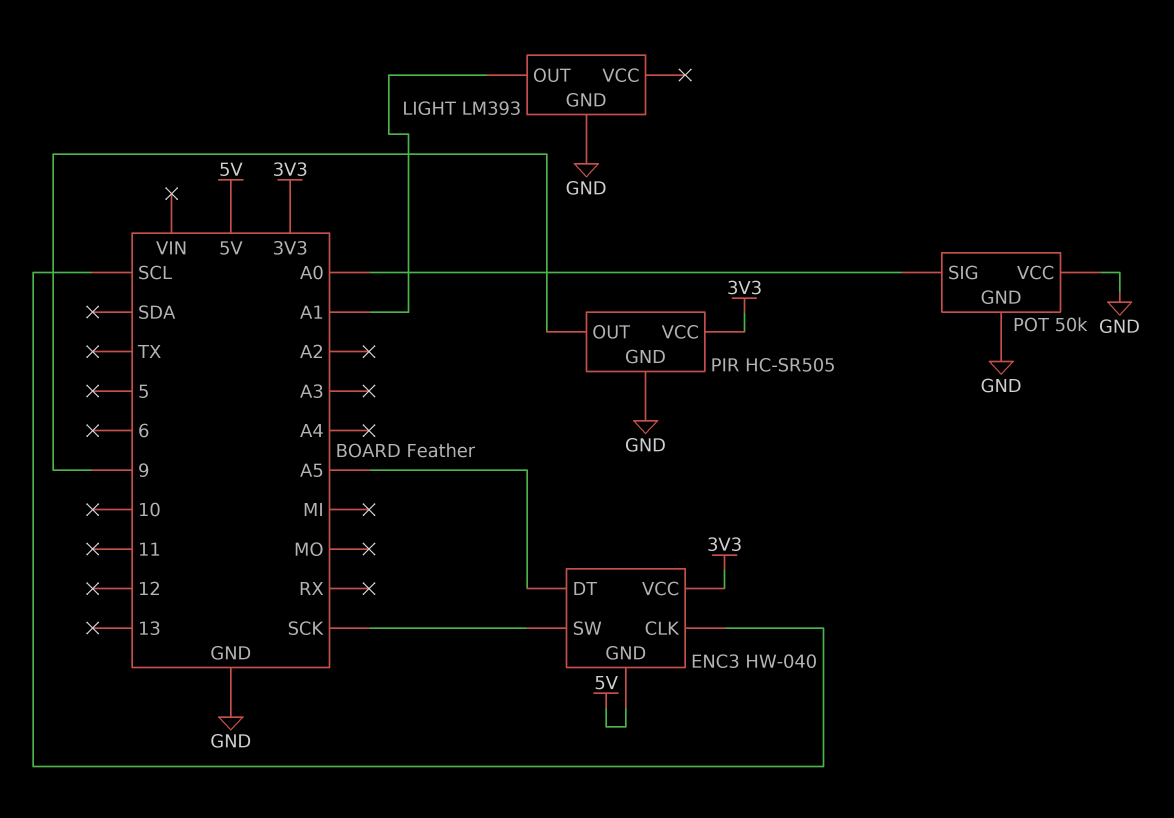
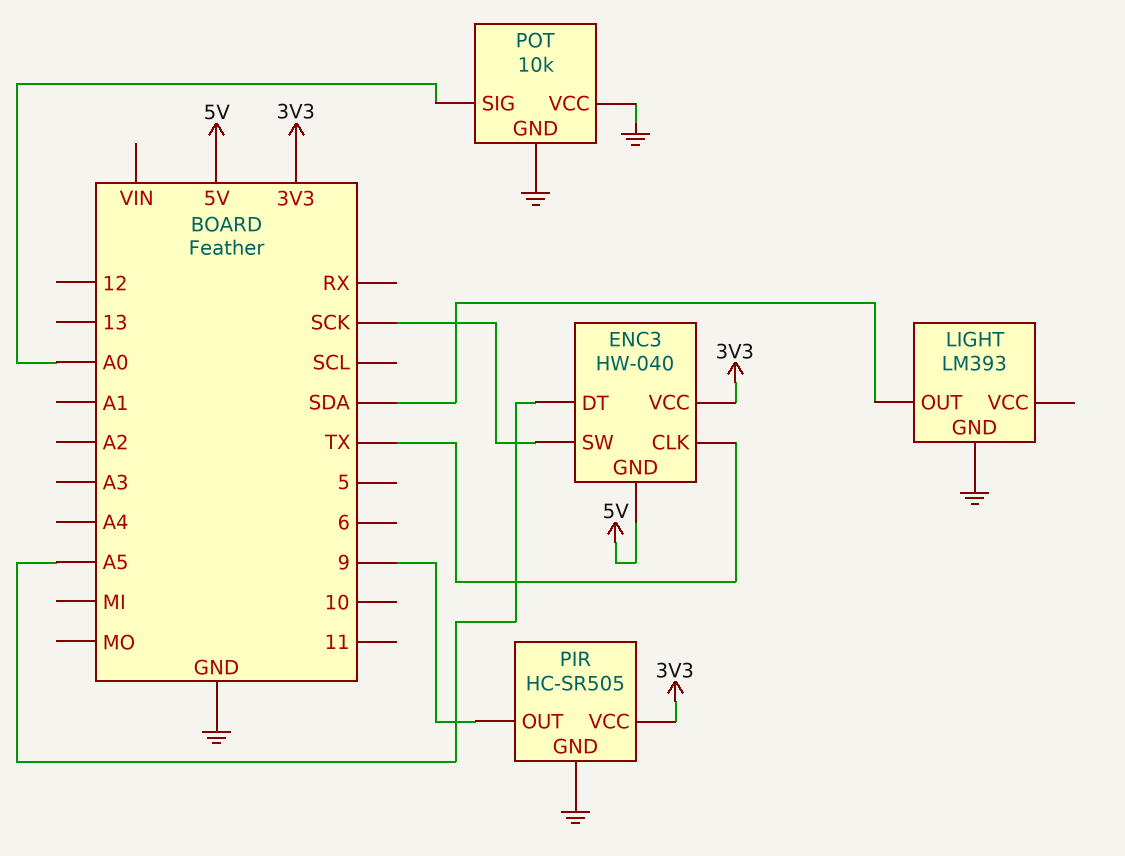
ENC3 pin CLK: SCL -> TX
LIGHT pin OUT: A1 -> SDA
POT: 50k -> 10k

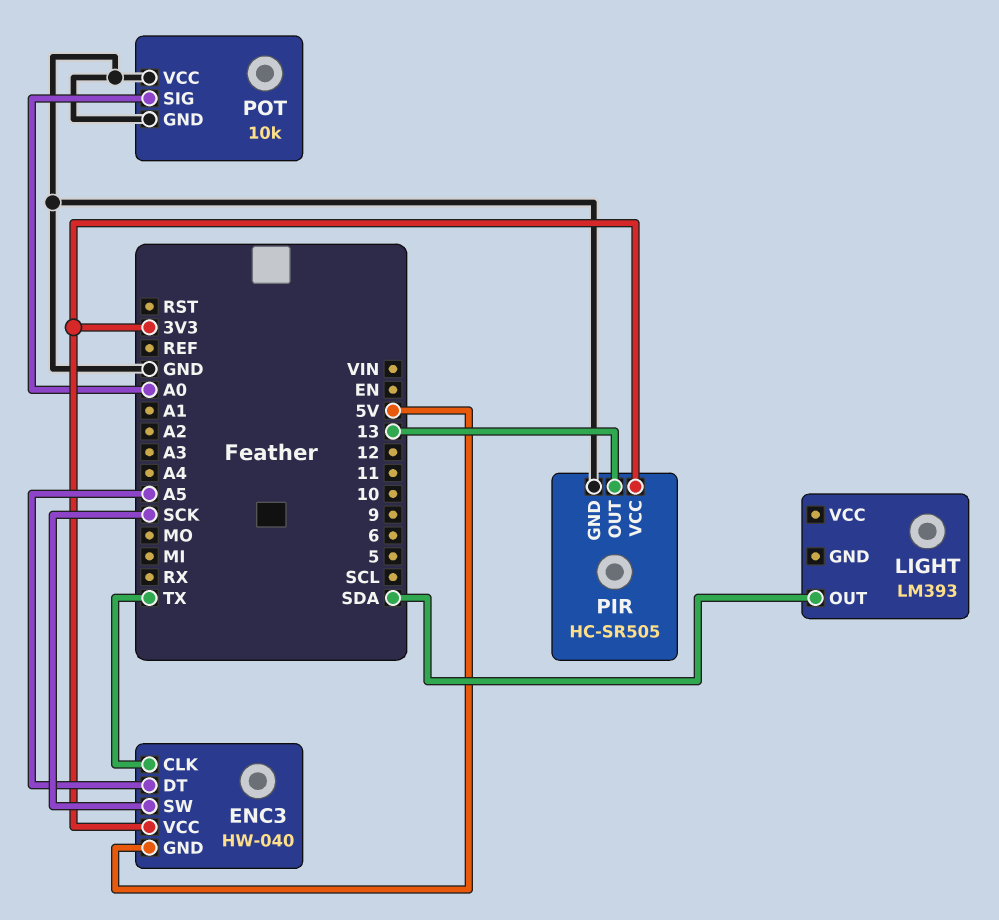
LIGHT pin GND: GND -> none
PIR pin OUT: 9 -> 13

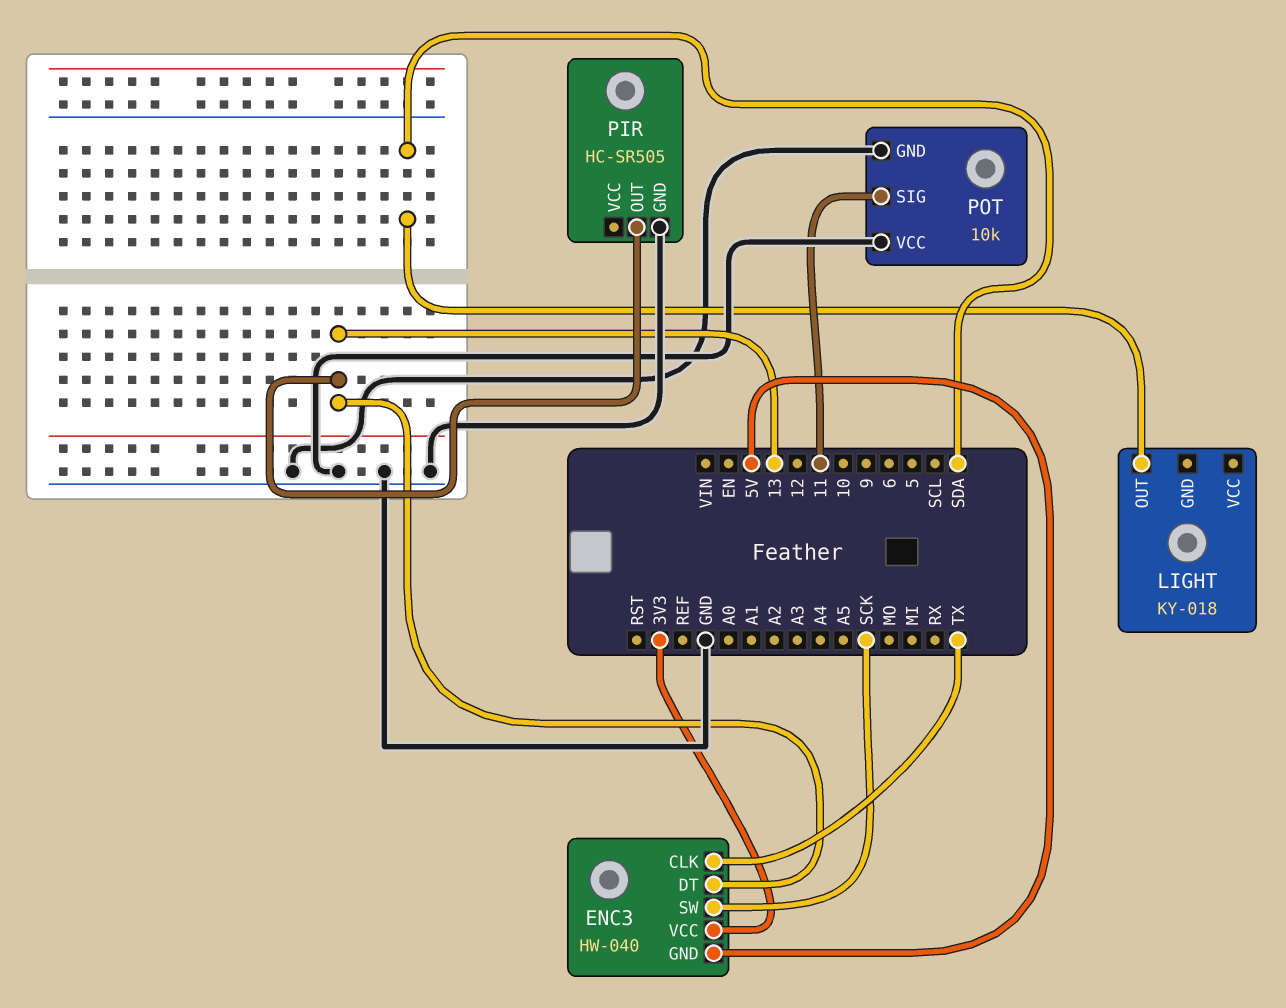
ENC3 pin DT: A5 -> 13
LIGHT: LM393 -> KY-018
PIR pin VCC: 3V3 -> none
POT pin SIG: A0 -> 11

